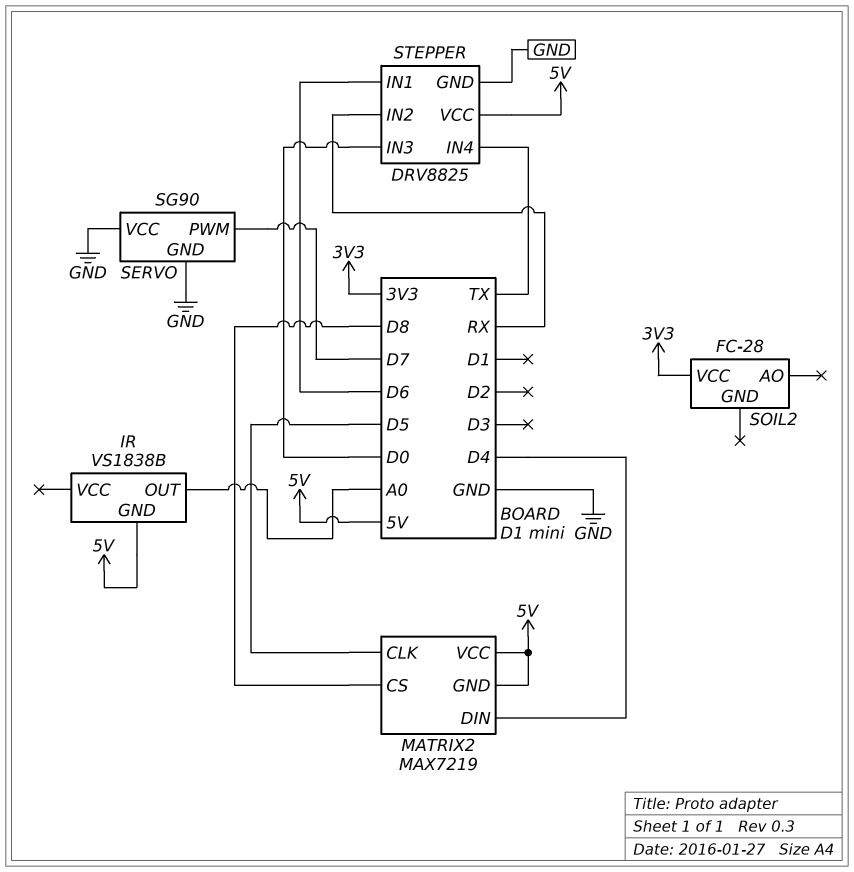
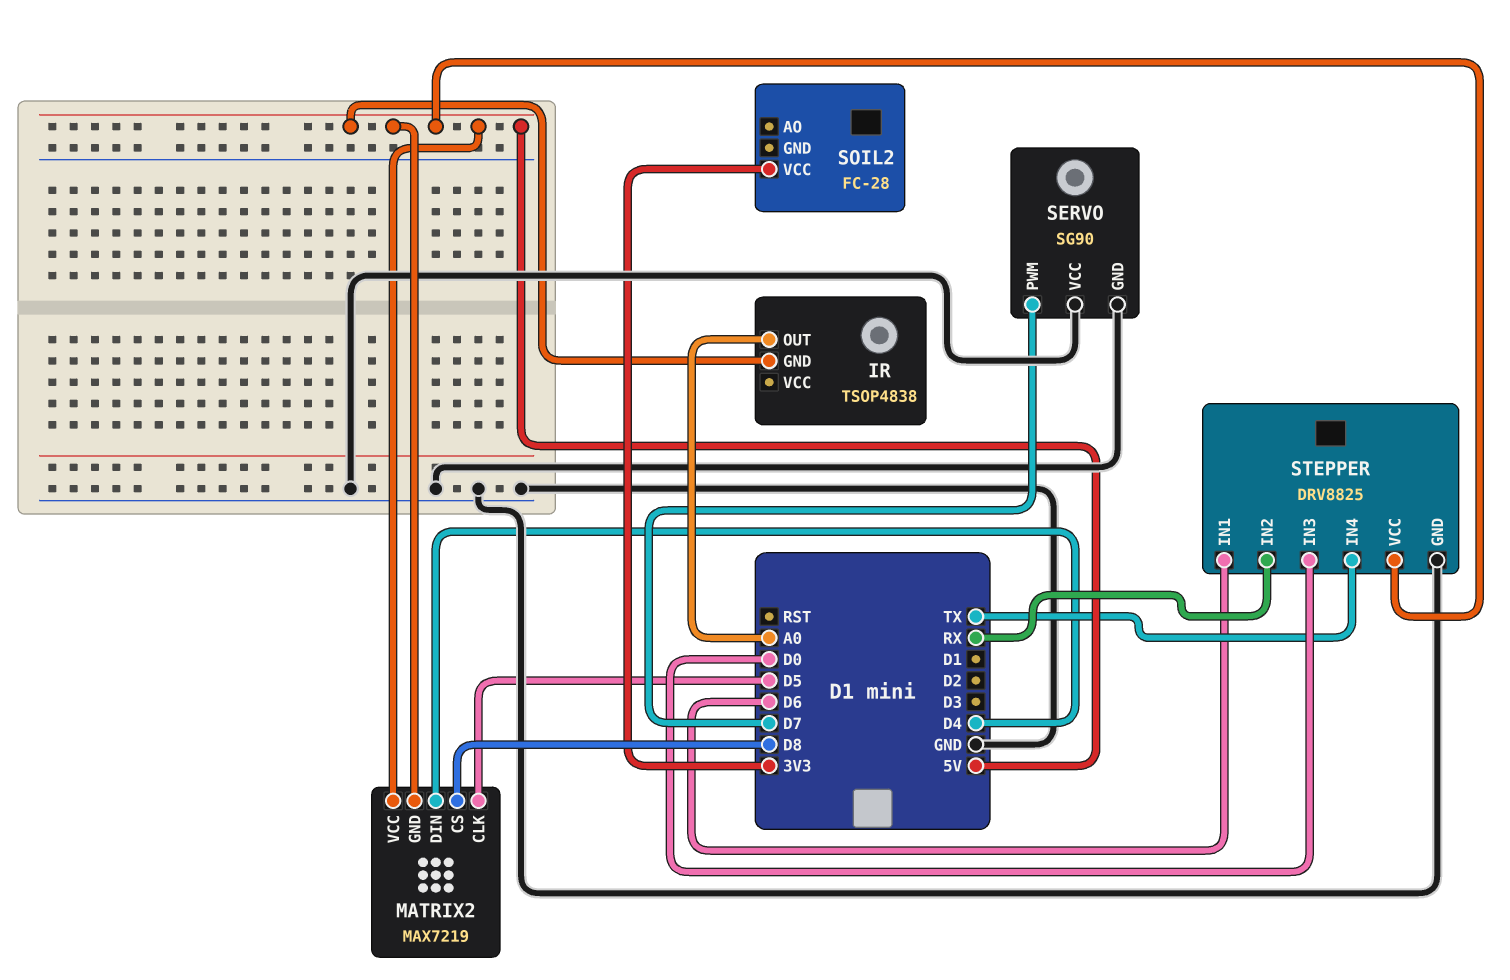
IR: VS1838B -> TSOP4838

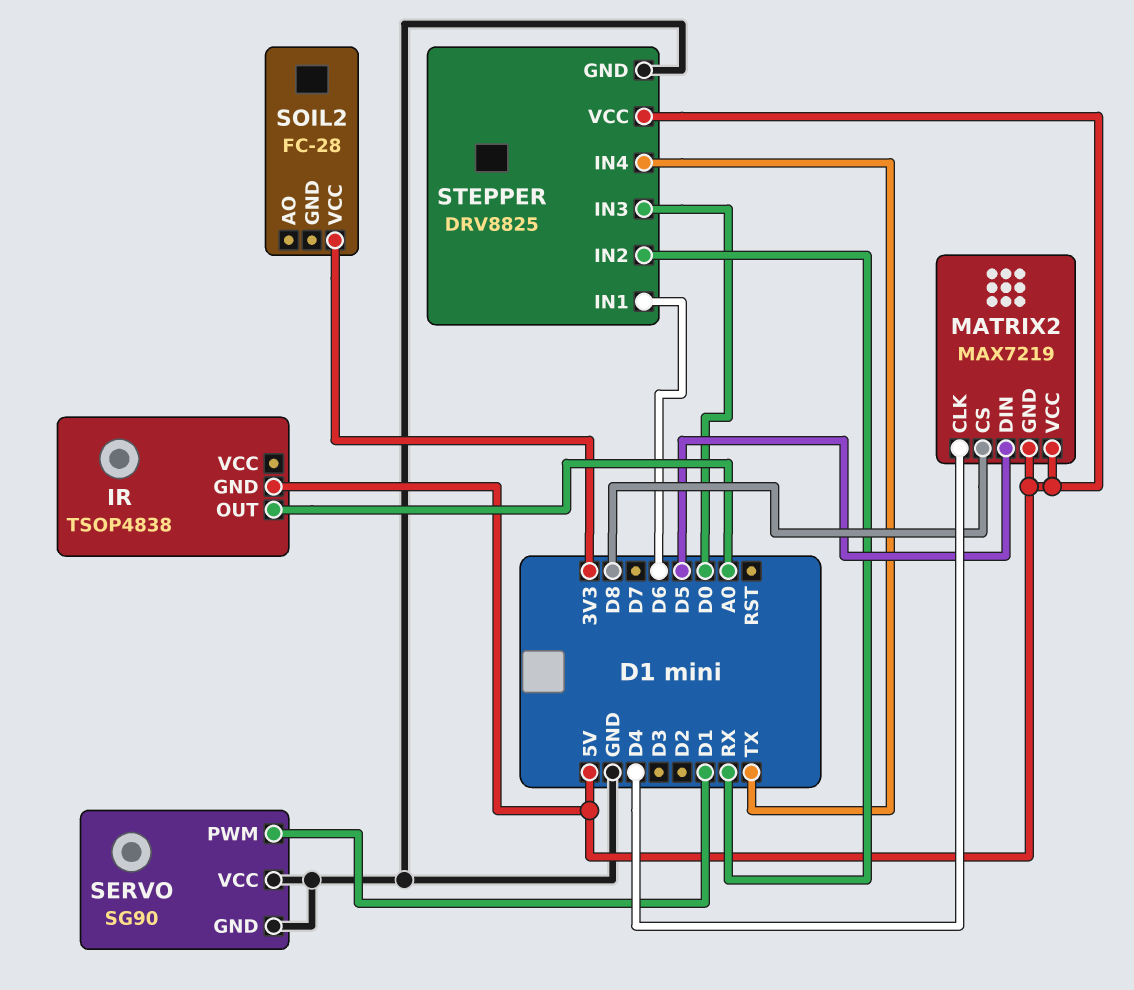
MATRIX2 pin CLK: D5 -> D4
MATRIX2 pin DIN: D4 -> D5
SERVO pin PWM: D7 -> D1

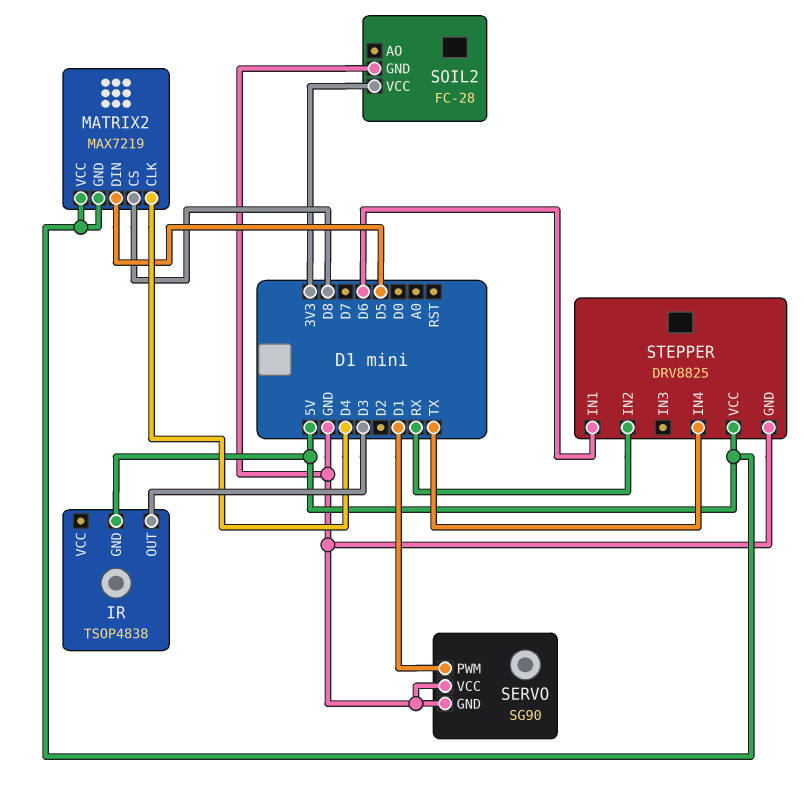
IR pin OUT: A0 -> D3
SOIL2 pin GND: none -> GND
STEPPER pin IN3: D0 -> none

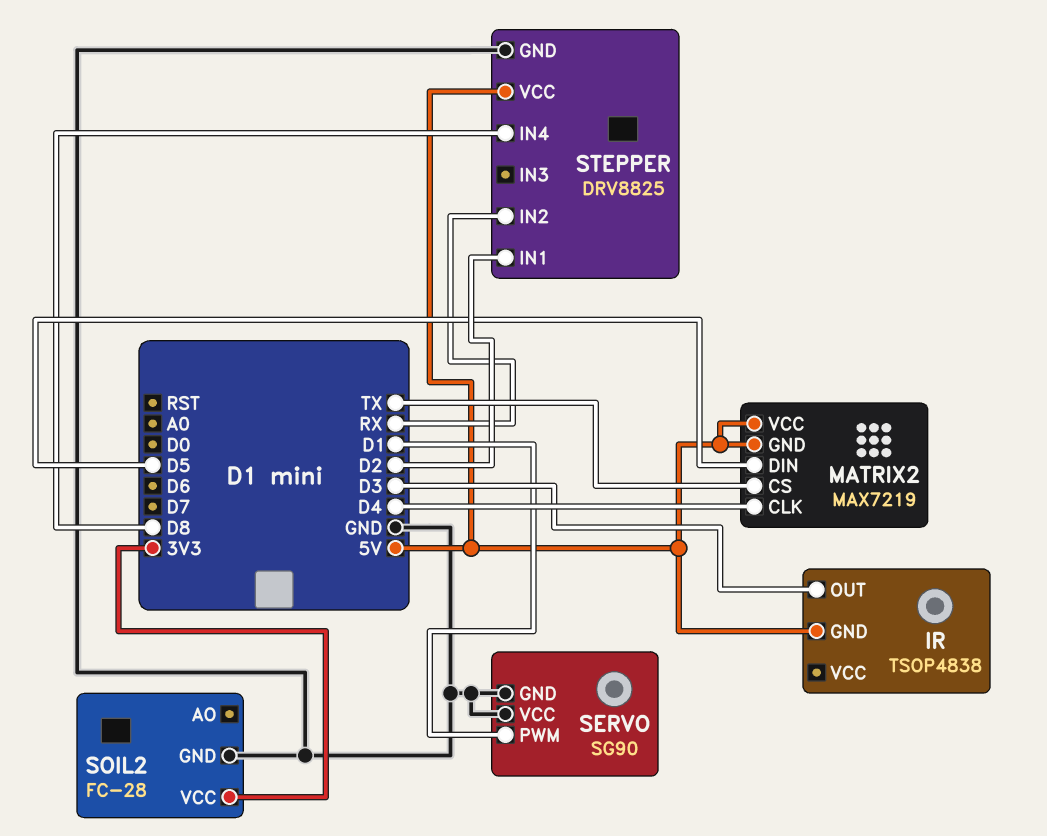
MATRIX2 pin CS: D8 -> TX
STEPPER pin IN1: D6 -> D2
STEPPER pin IN4: TX -> D8

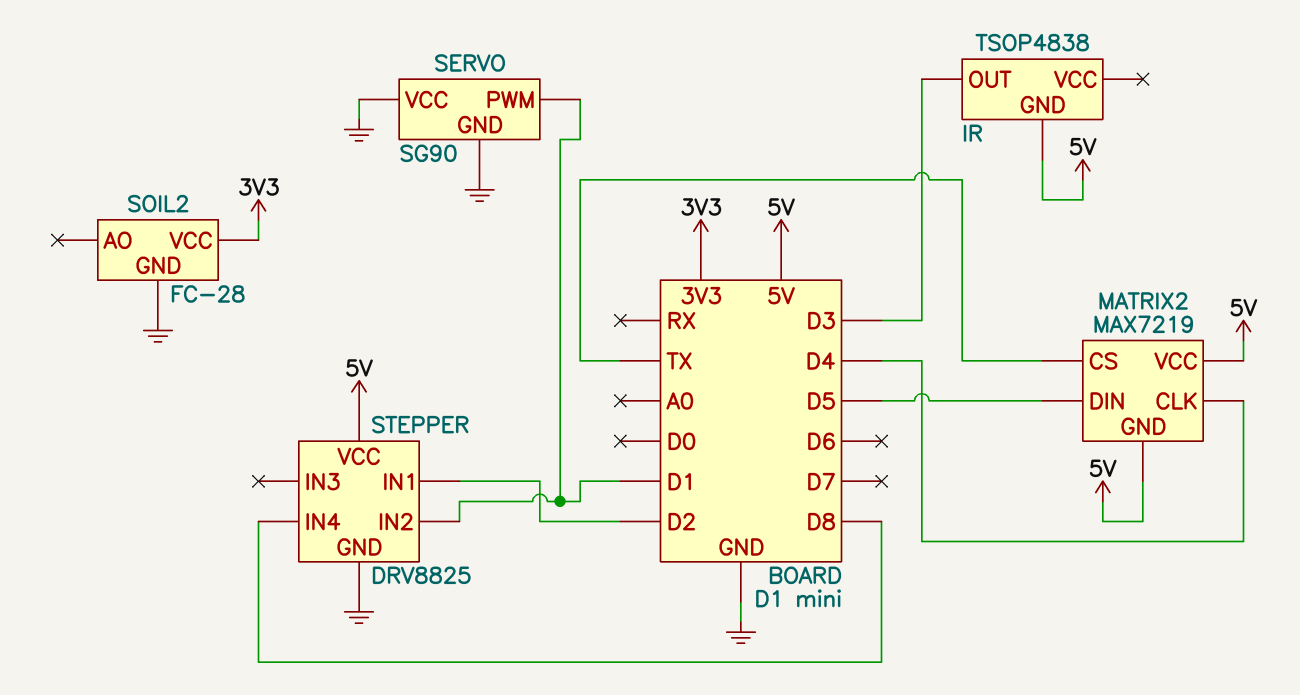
STEPPER pin IN2: RX -> D1

